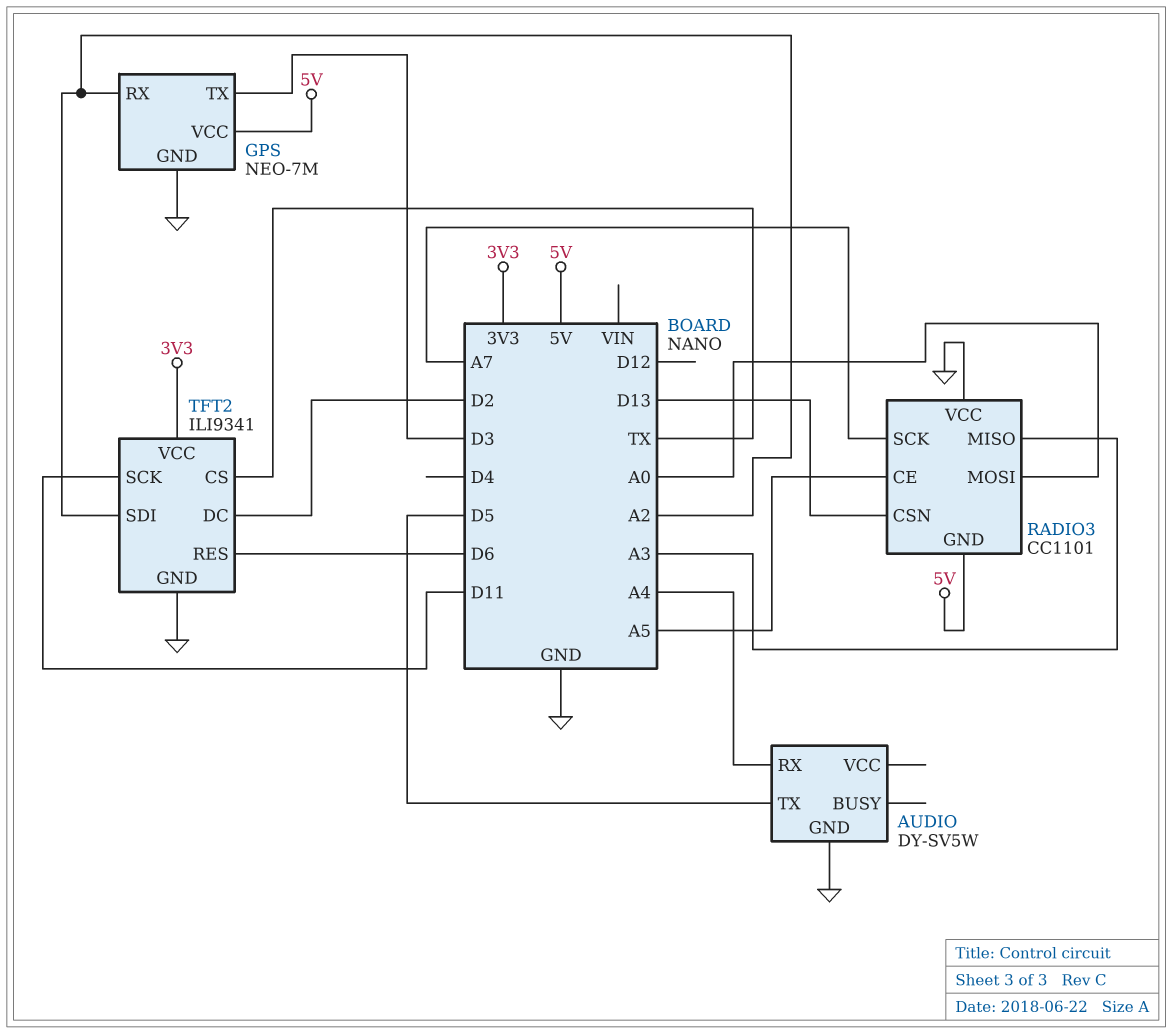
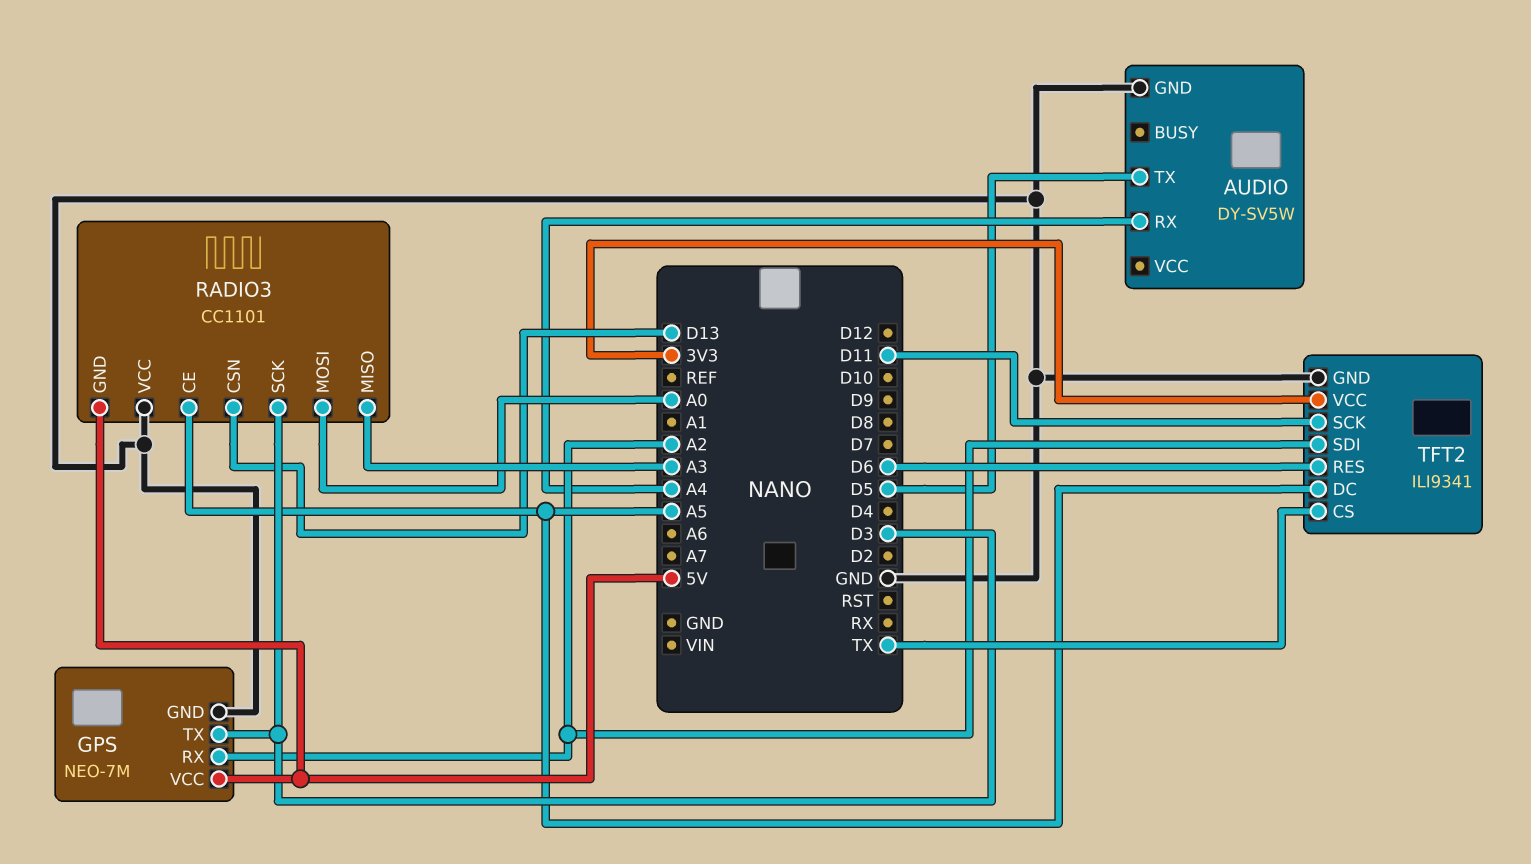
RADIO3 pin SCK: A7 -> D3
TFT2 pin DC: D2 -> A5

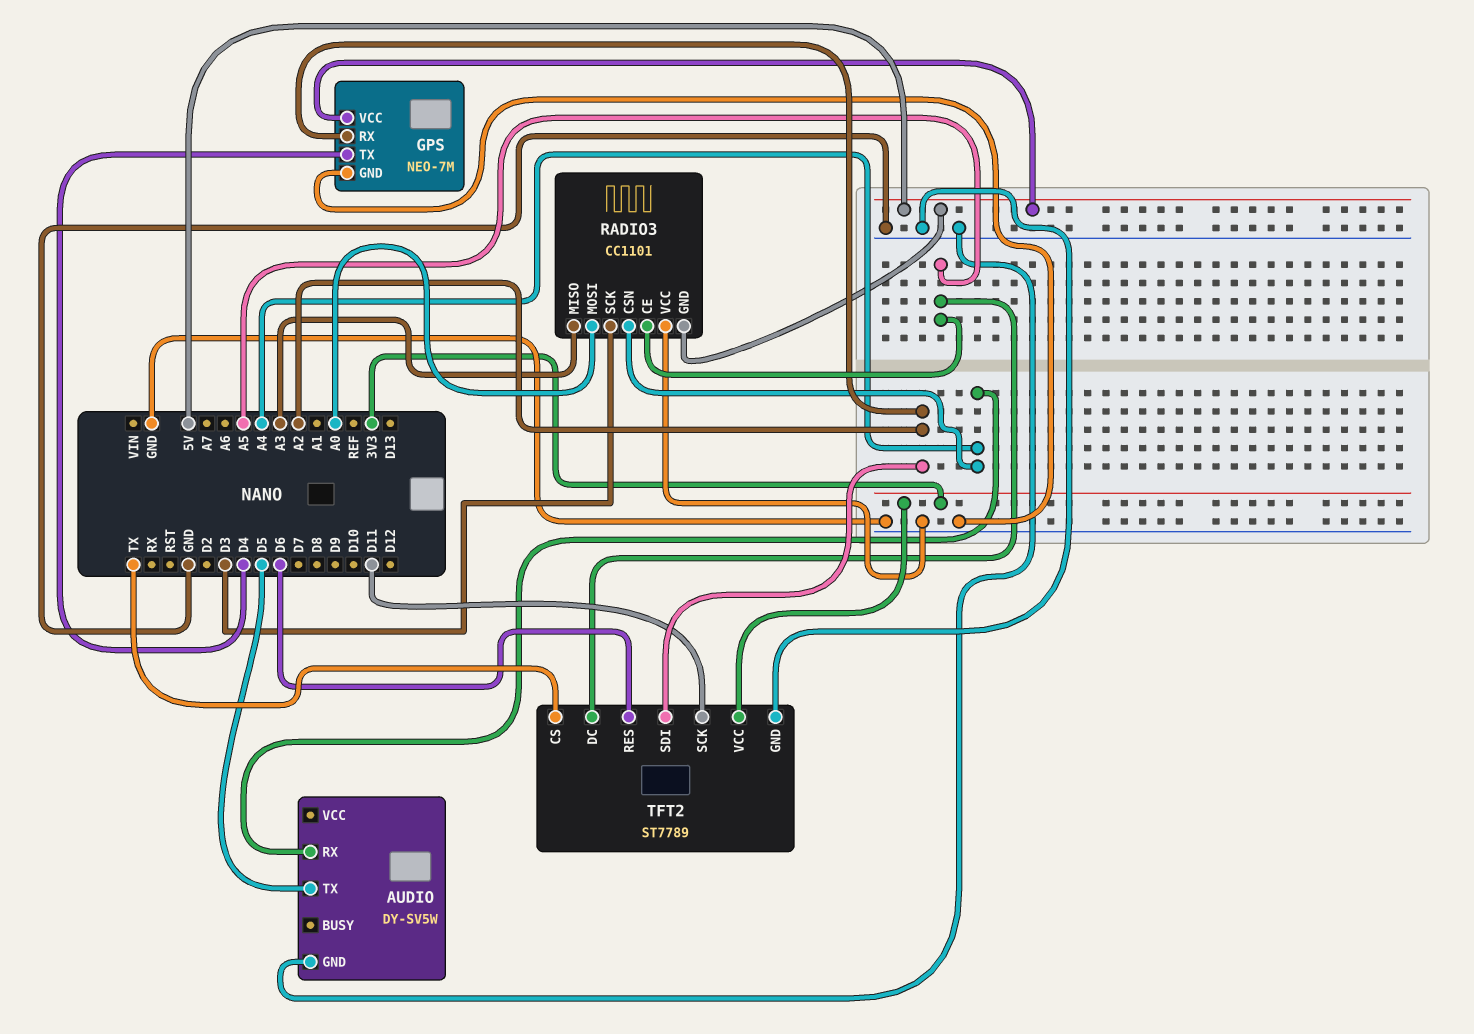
GPS pin TX: D3 -> D4
RADIO3 pin CSN: D13 -> A4
TFT2: ILI9341 -> ST7789

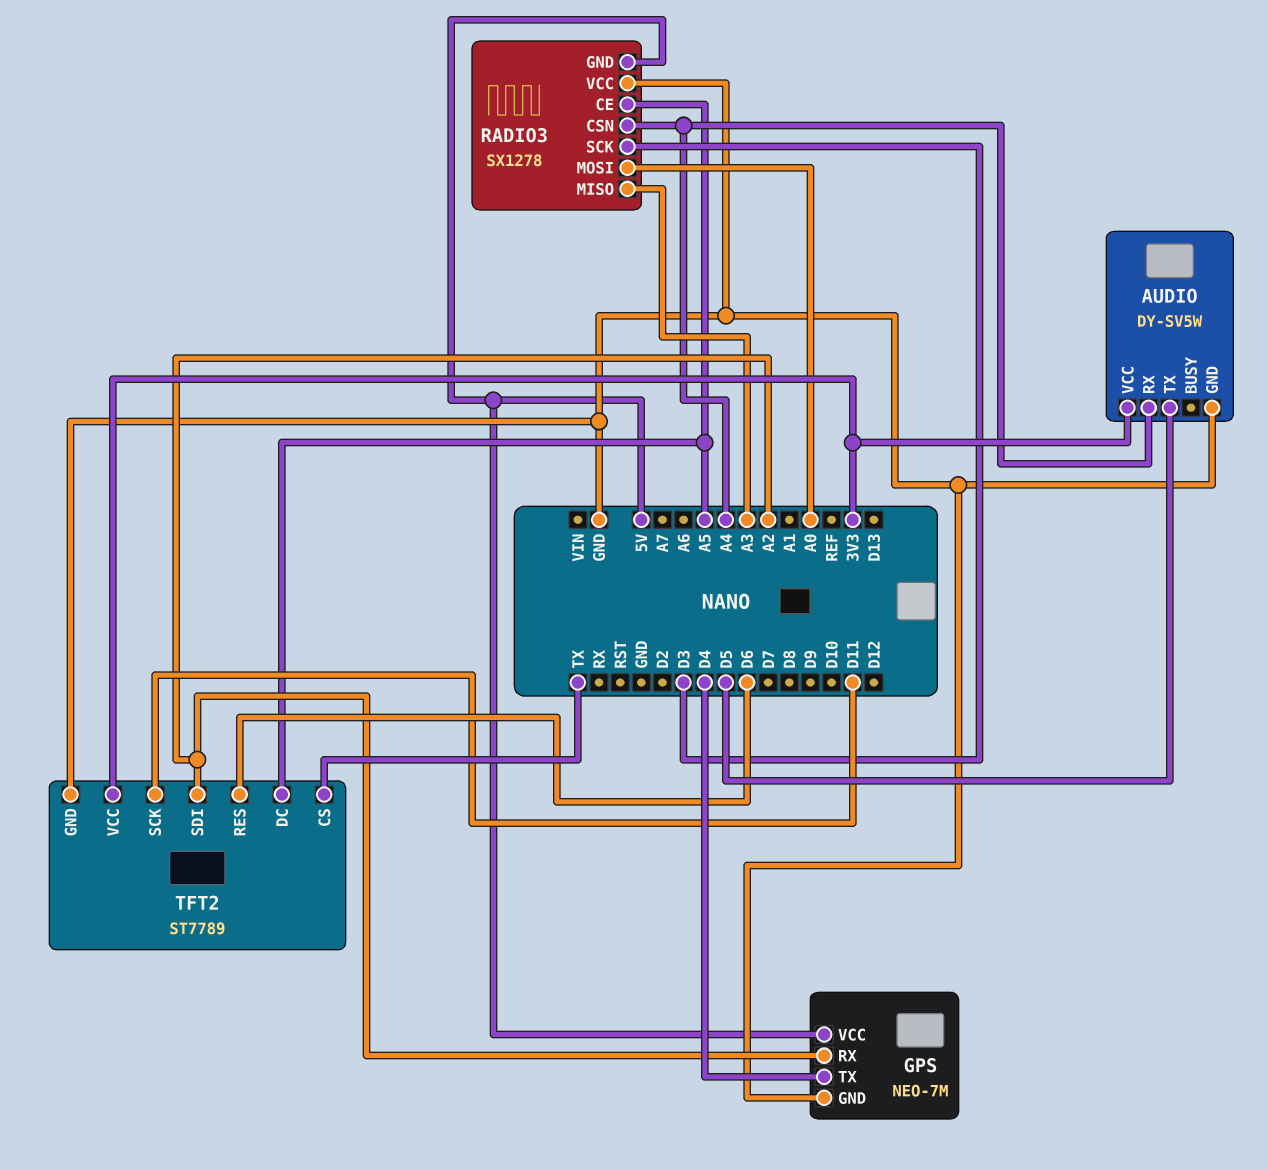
AUDIO pin VCC: none -> 3V3
RADIO3: CC1101 -> SX1278

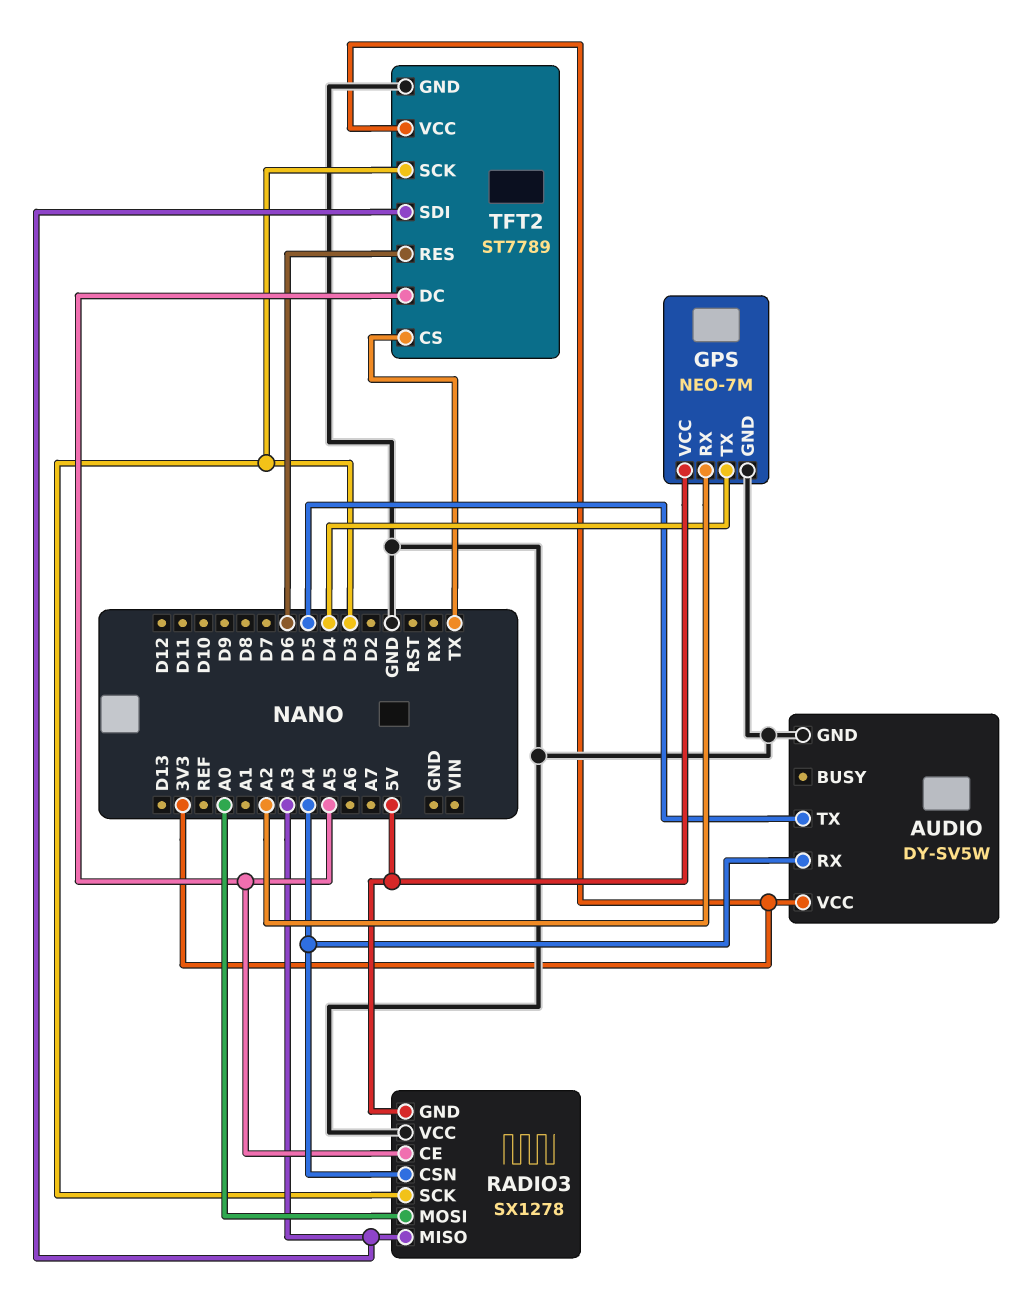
TFT2 pin SCK: D11 -> D3
TFT2 pin SDI: A2 -> A3

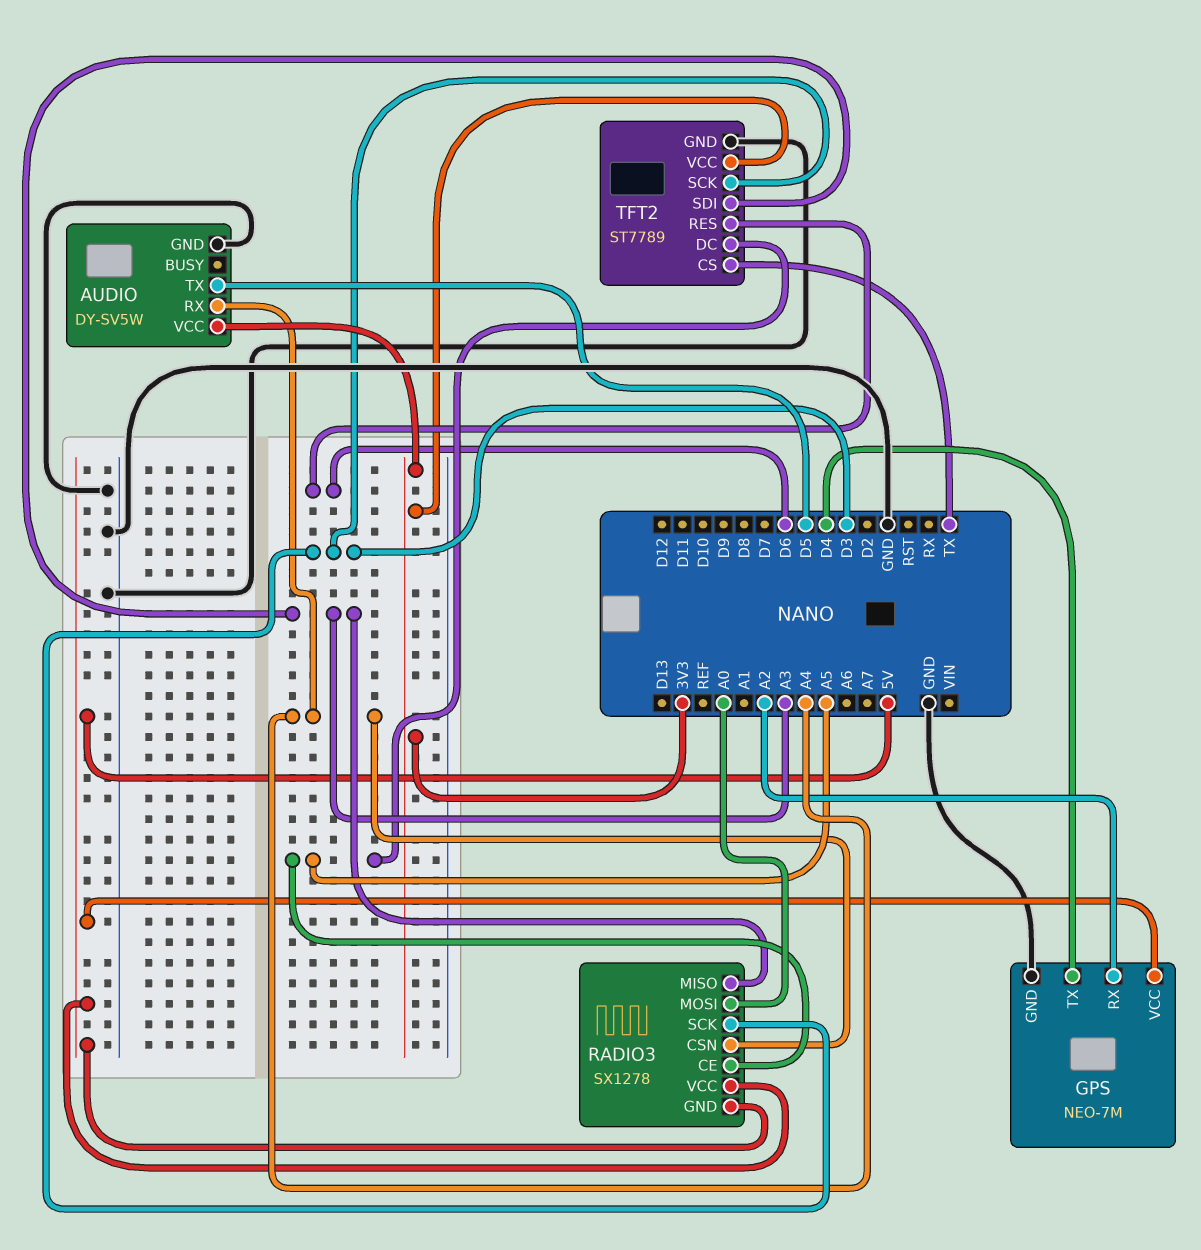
RADIO3 pin VCC: GND -> 5V

